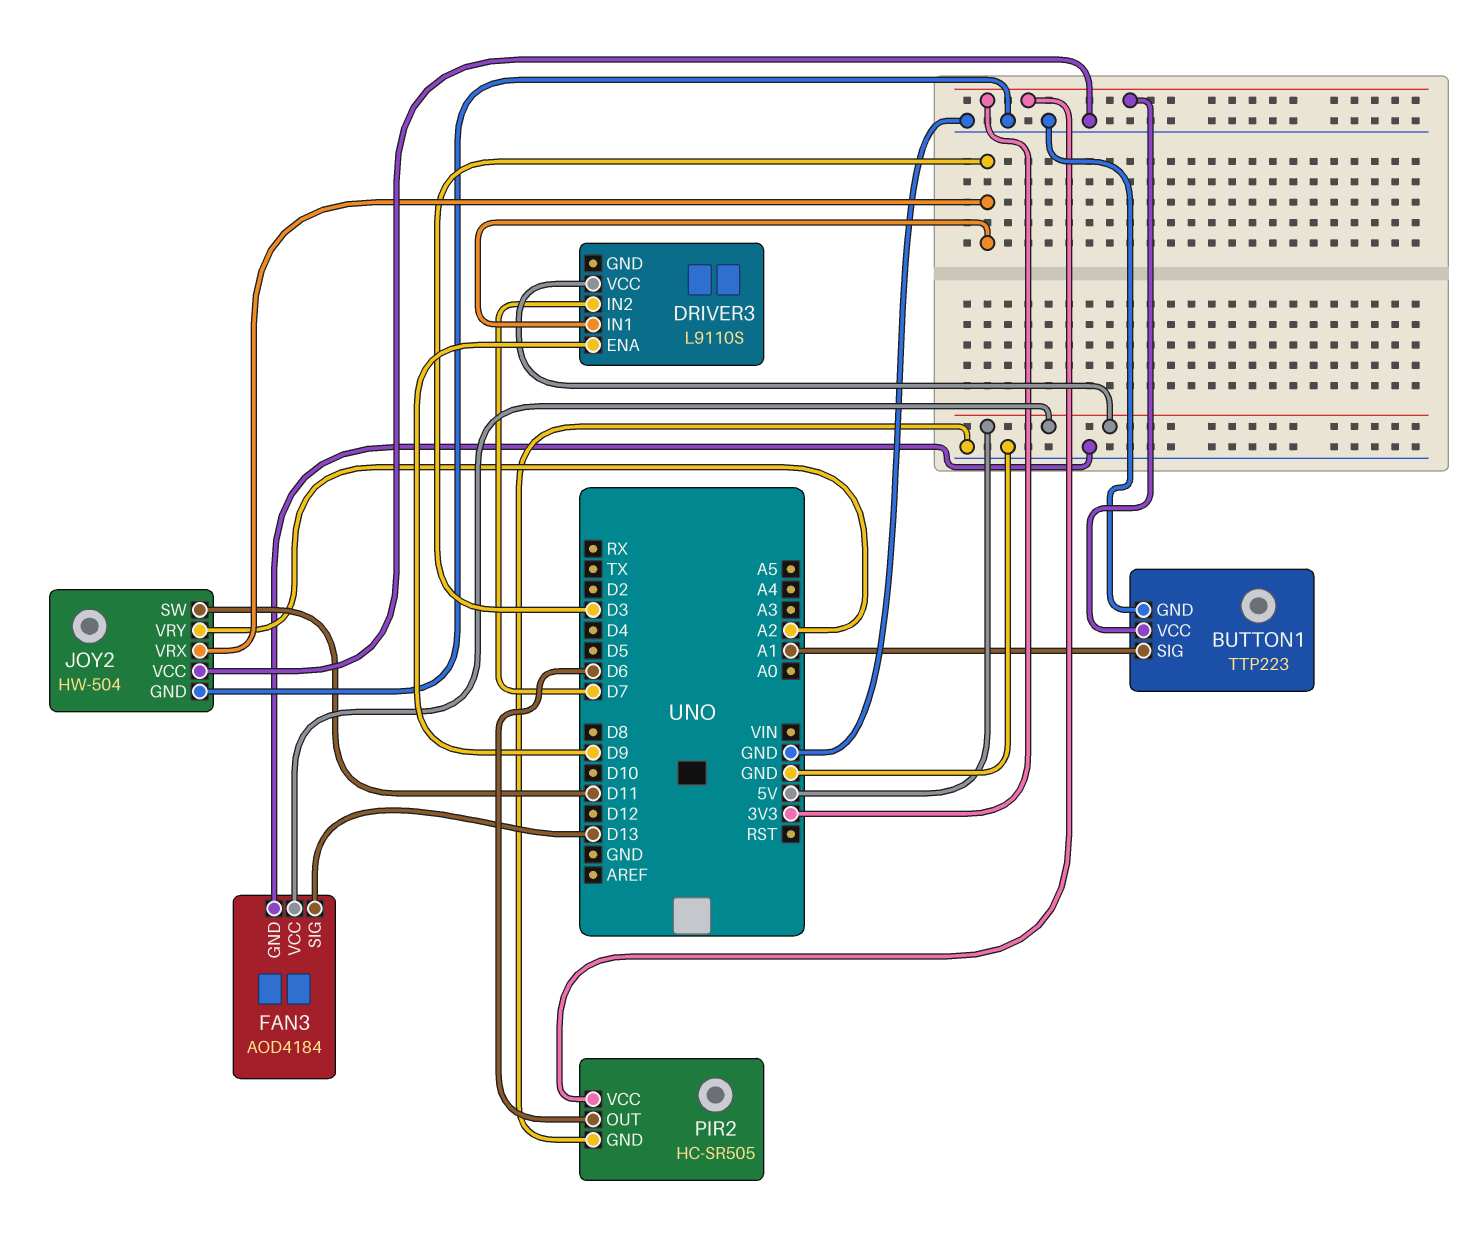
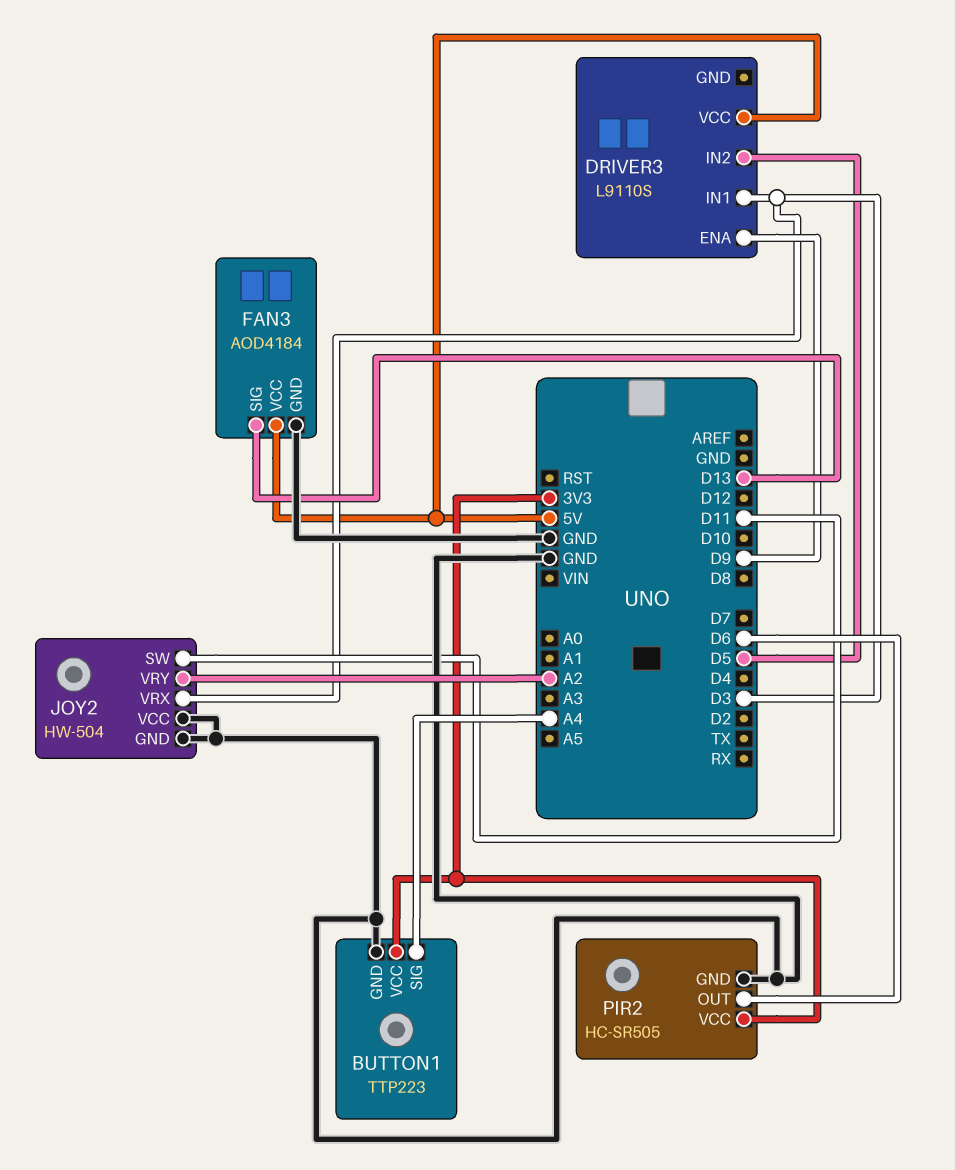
BUTTON1 pin SIG: A1 -> A4
DRIVER3 pin IN2: D7 -> D5

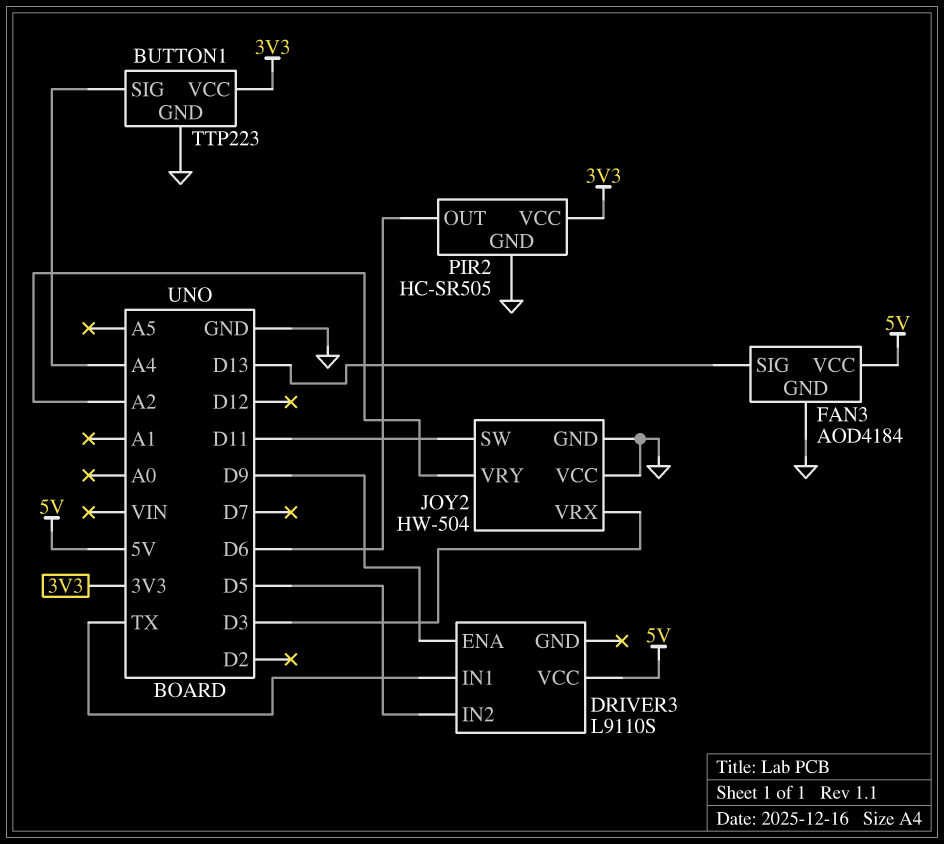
DRIVER3 pin IN1: D3 -> TX

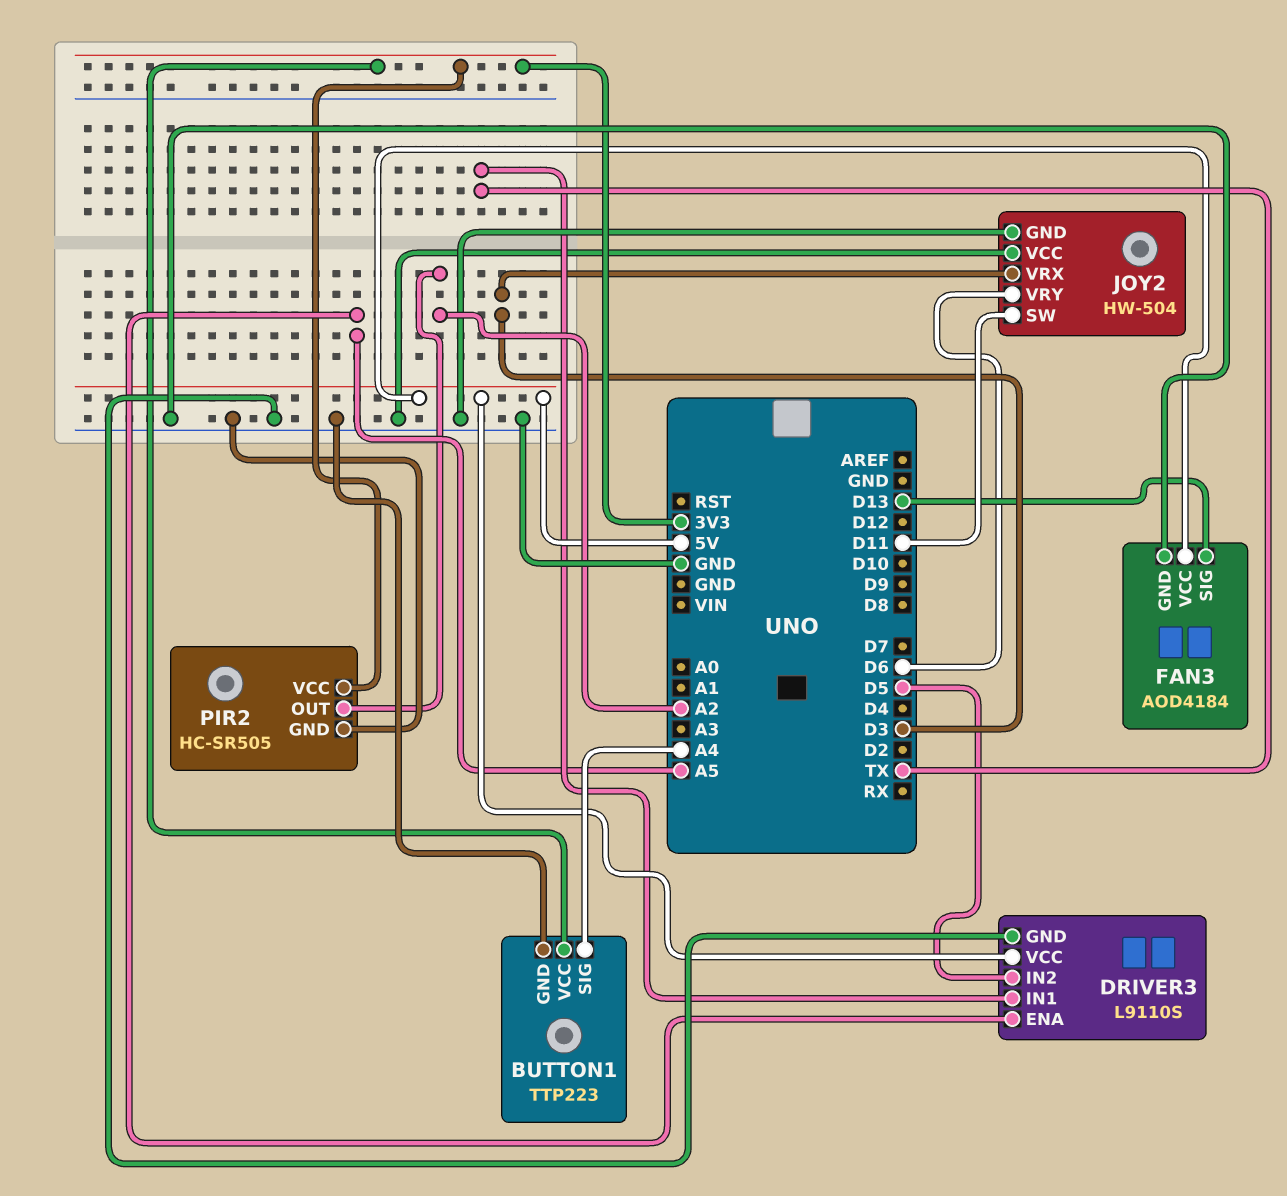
DRIVER3 pin ENA: D9 -> A5
DRIVER3 pin GND: none -> GND
JOY2 pin VRY: A2 -> D6
PIR2 pin OUT: D6 -> A2

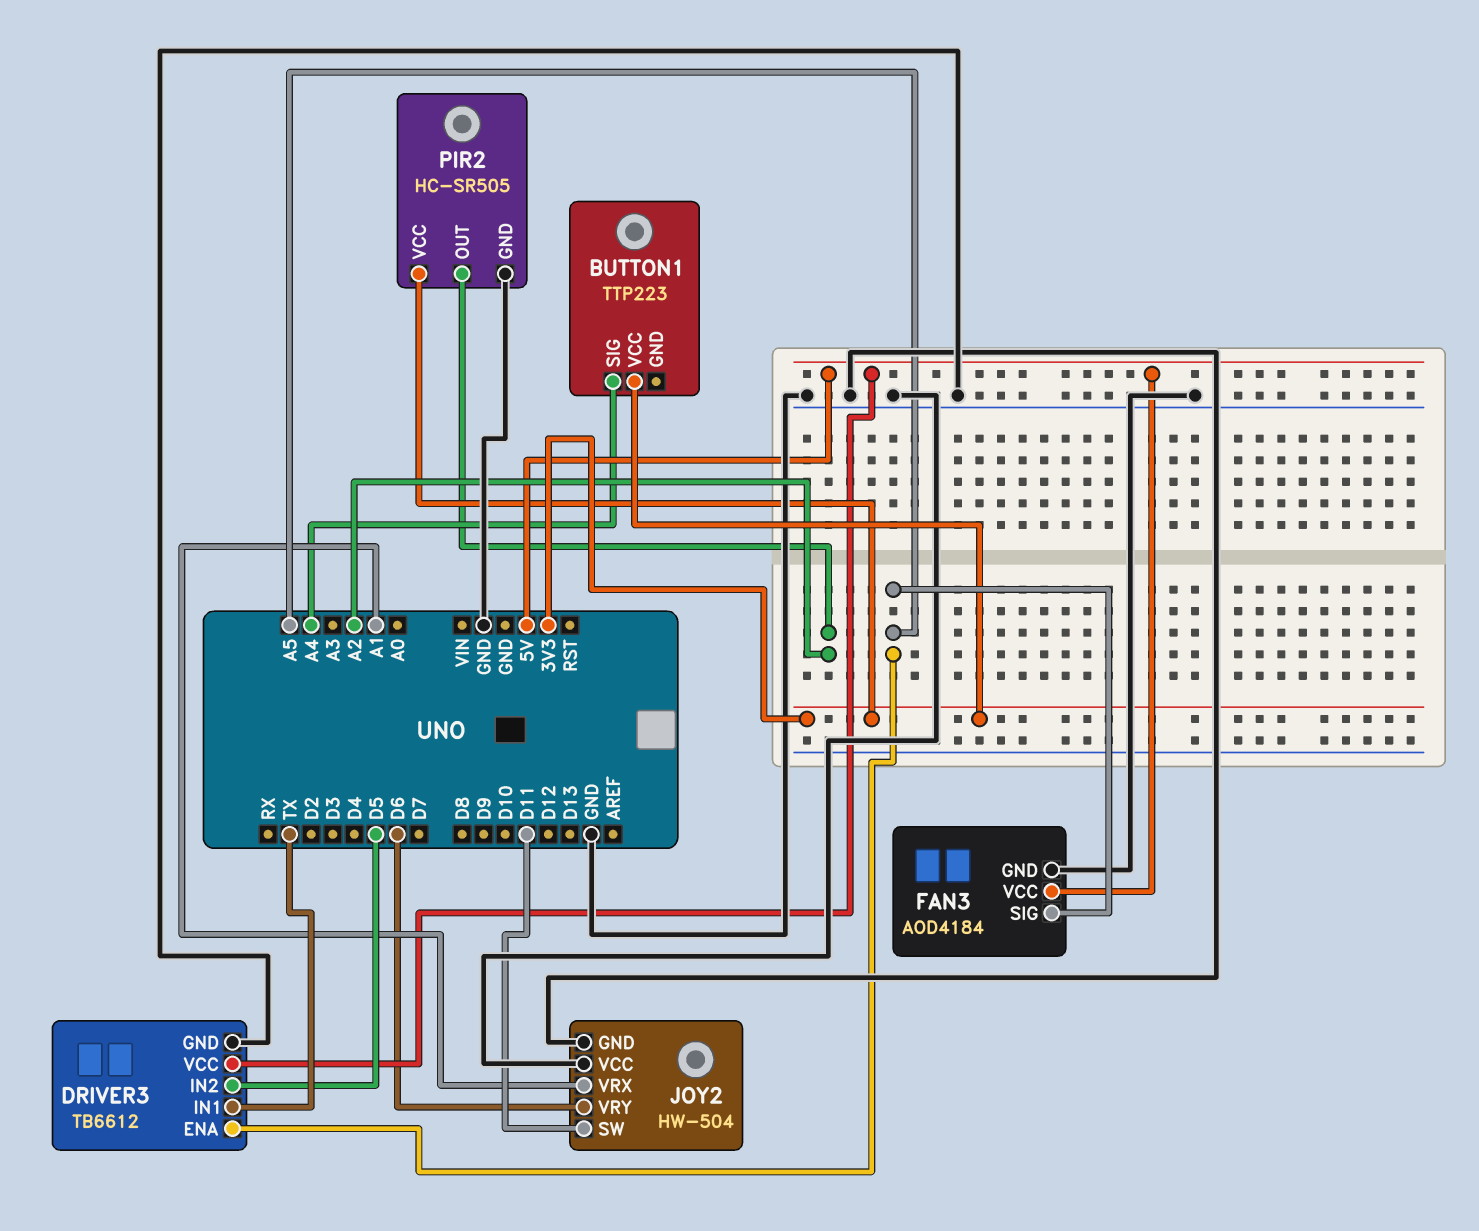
BUTTON1 pin GND: GND -> none
DRIVER3: L9110S -> TB6612
FAN3 pin SIG: D13 -> A5
JOY2 pin VRX: D3 -> A1

